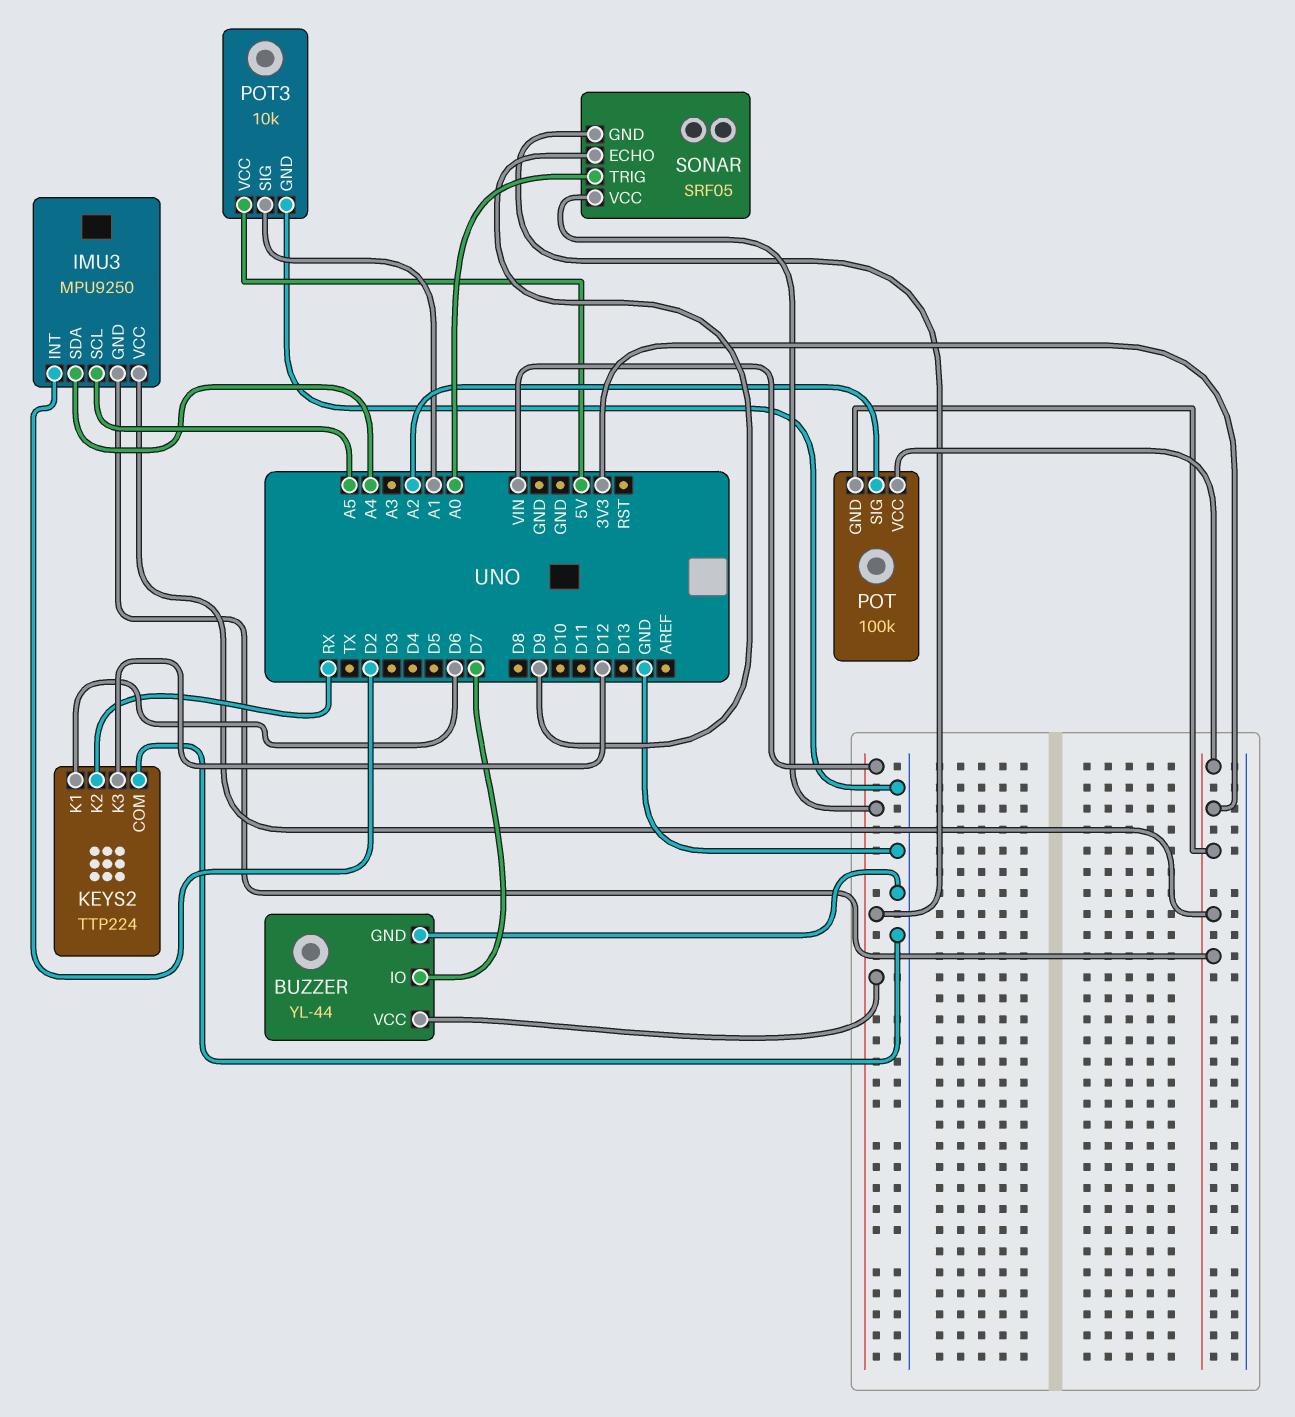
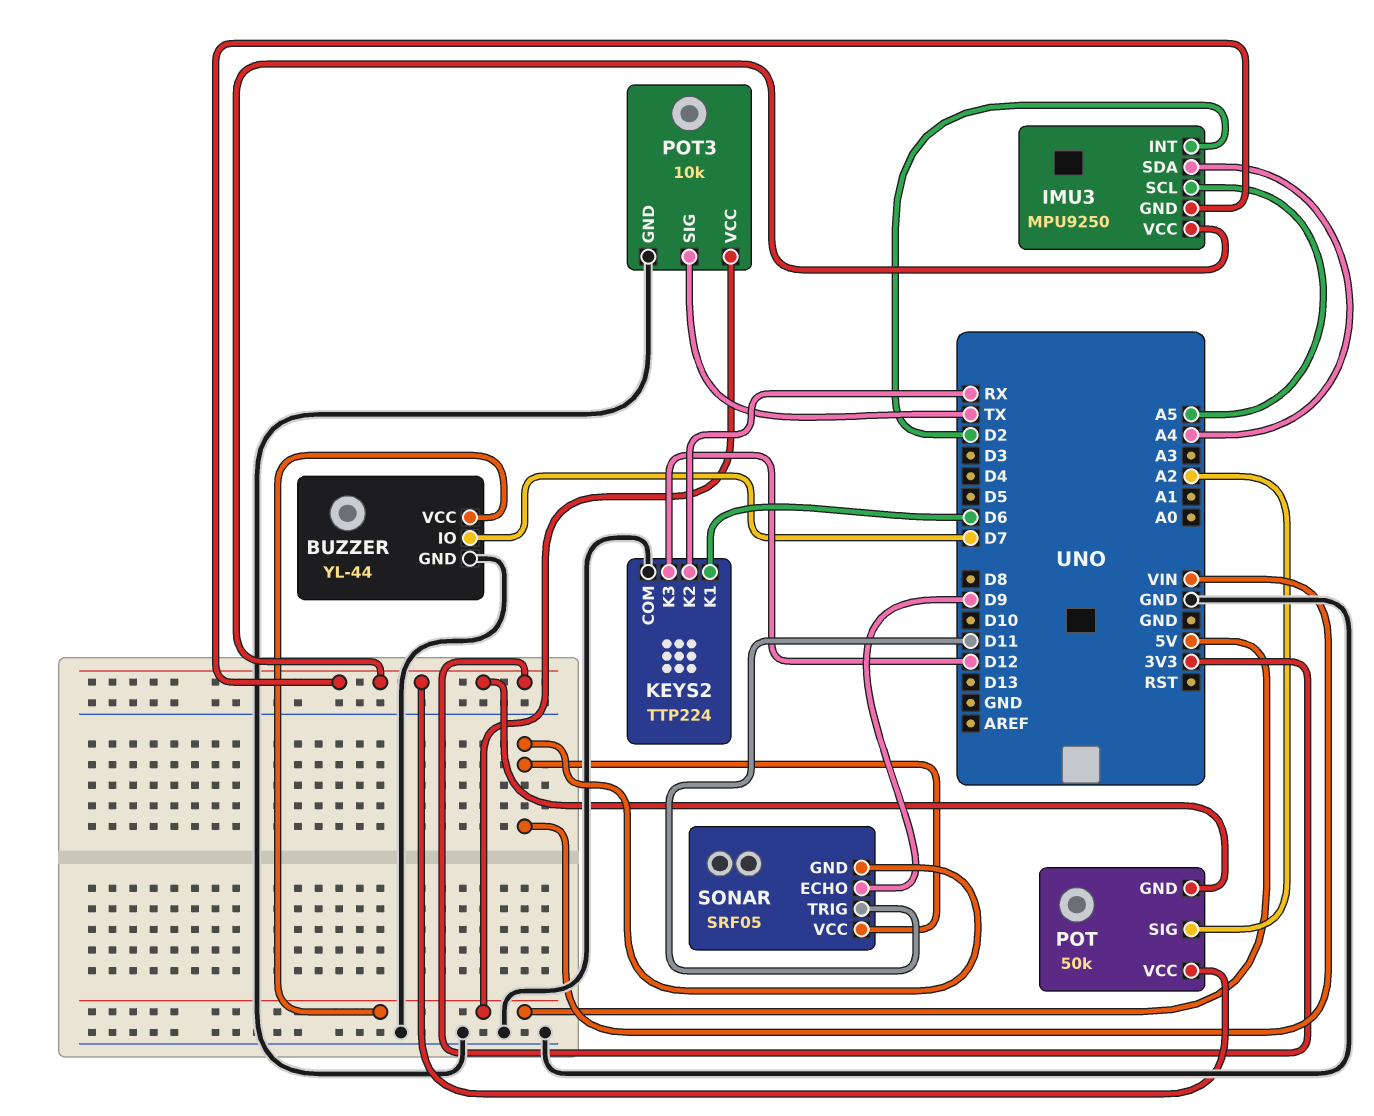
BUZZER pin VCC: VIN -> 5V
POT: 100k -> 50k
POT3 pin SIG: A1 -> TX
SONAR pin TRIG: A0 -> D11

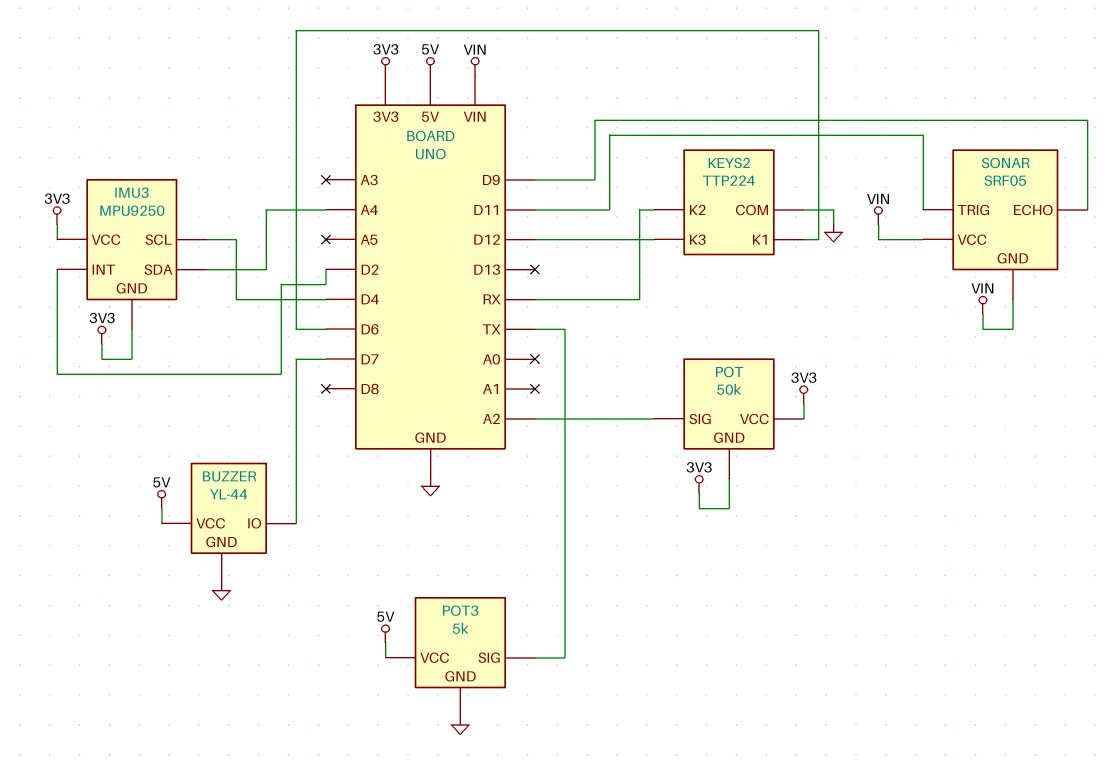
IMU3 pin SCL: A5 -> D4
POT3: 10k -> 5k

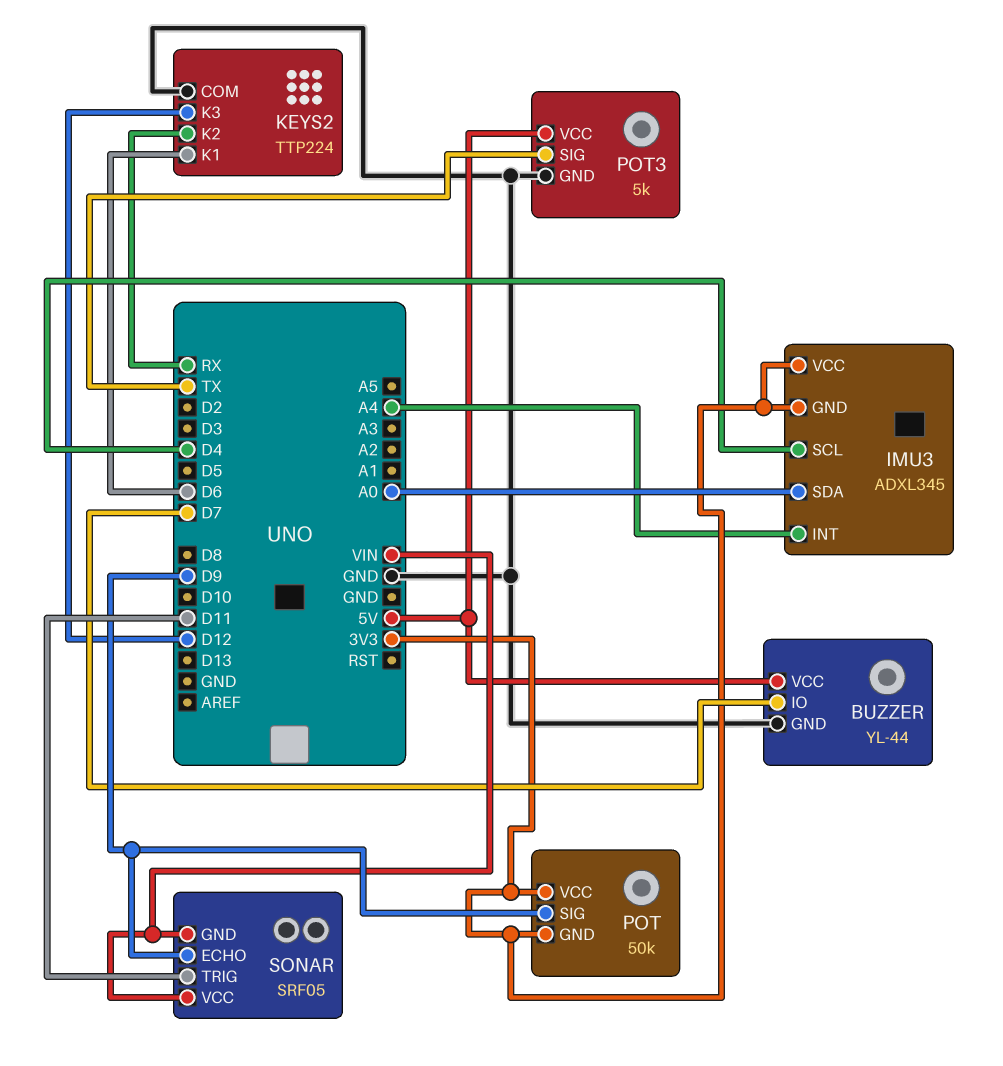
IMU3: MPU9250 -> ADXL345
IMU3 pin INT: D2 -> A4
IMU3 pin SDA: A4 -> A0
POT pin SIG: A2 -> D9

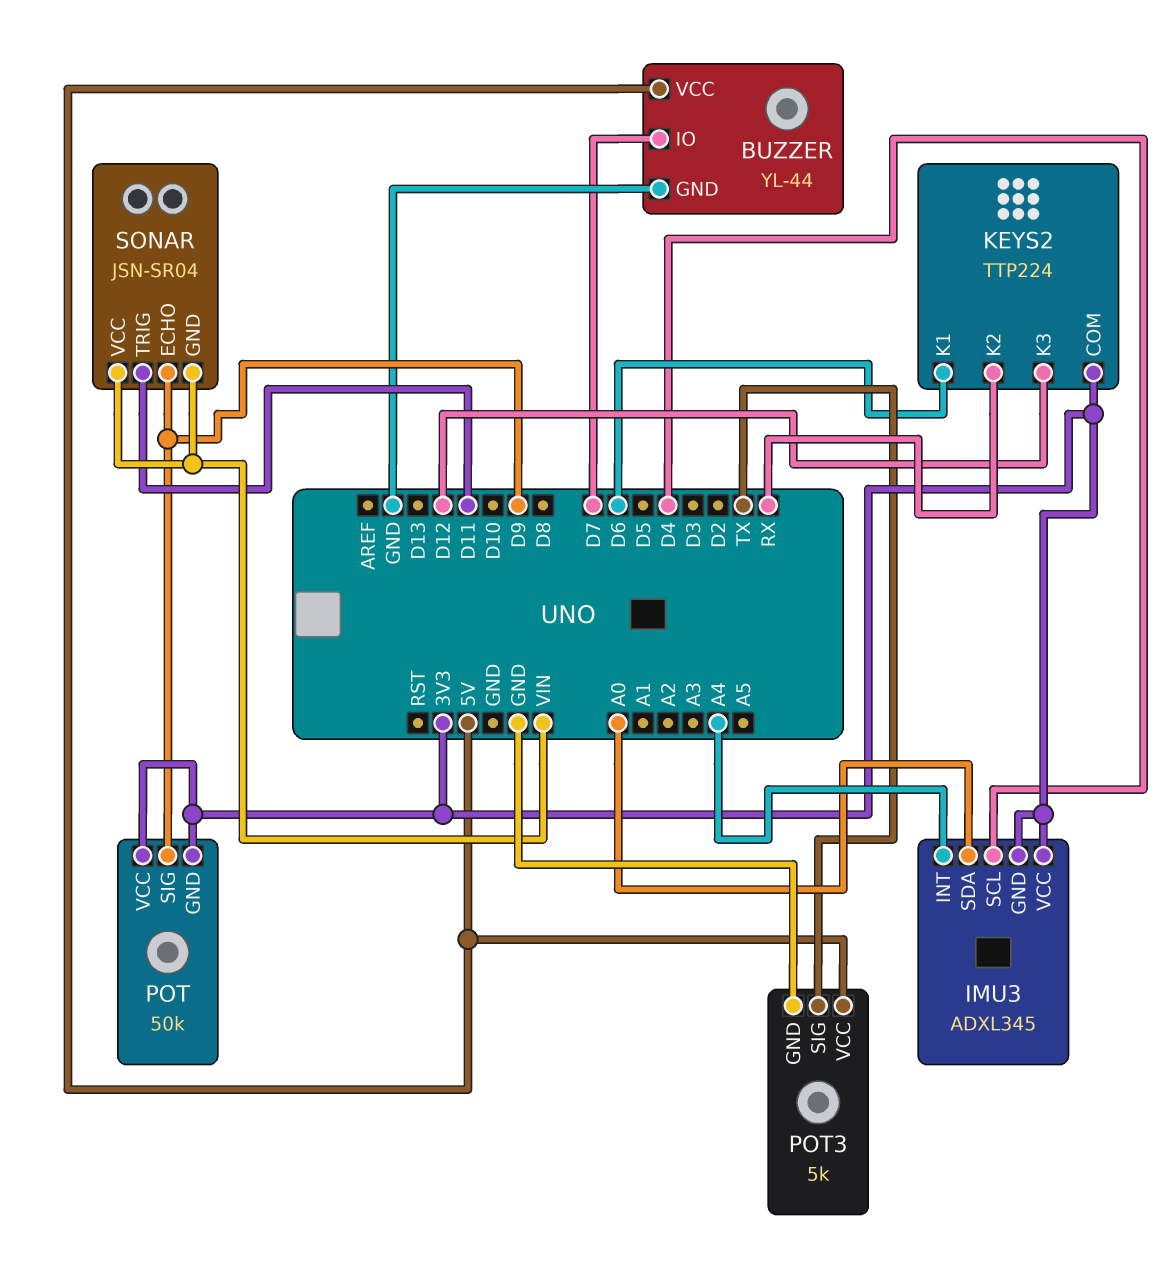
KEYS2 pin COM: GND -> 3V3
SONAR: SRF05 -> JSN-SR04

